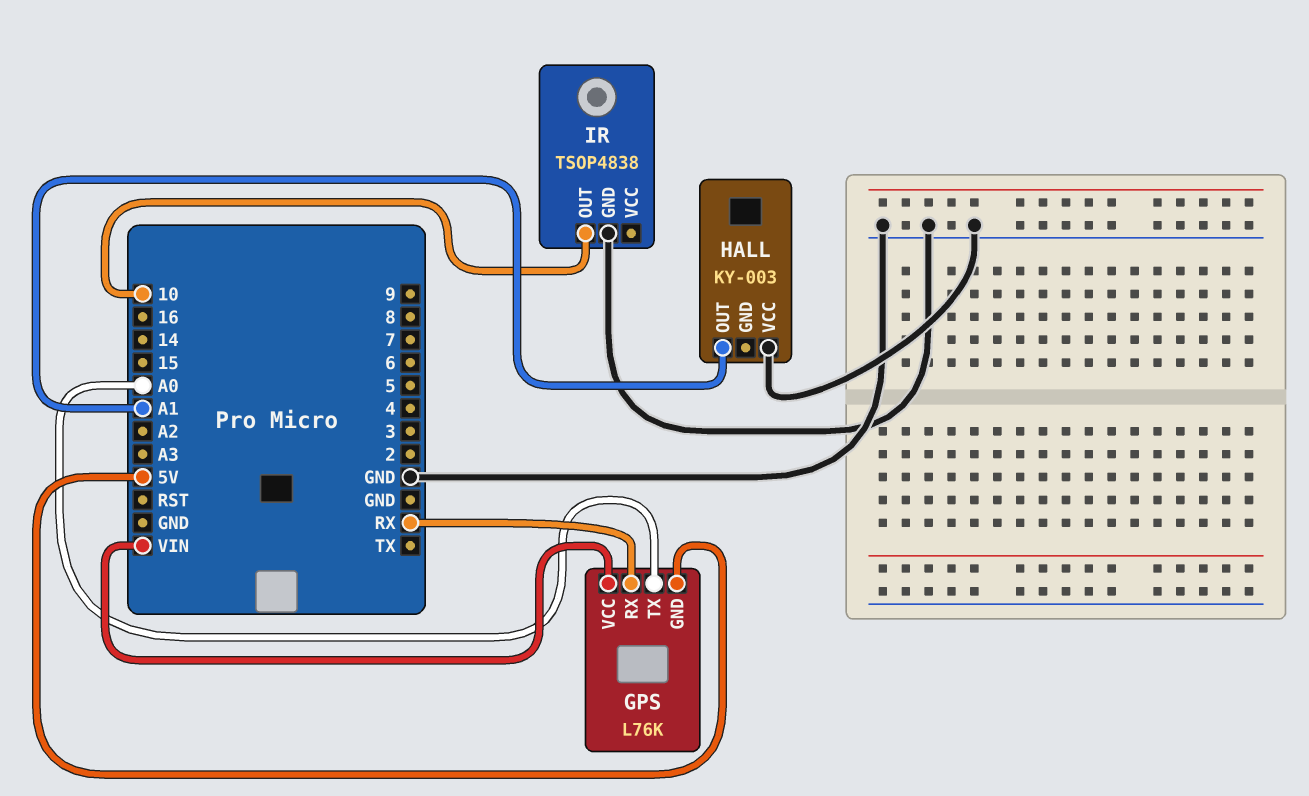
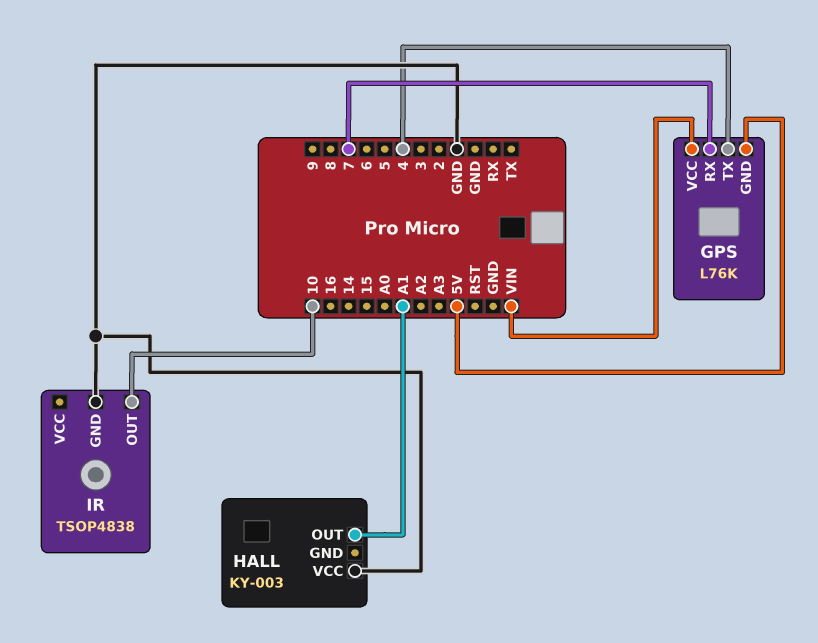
GPS pin RX: RX -> 7
GPS pin TX: A0 -> 4

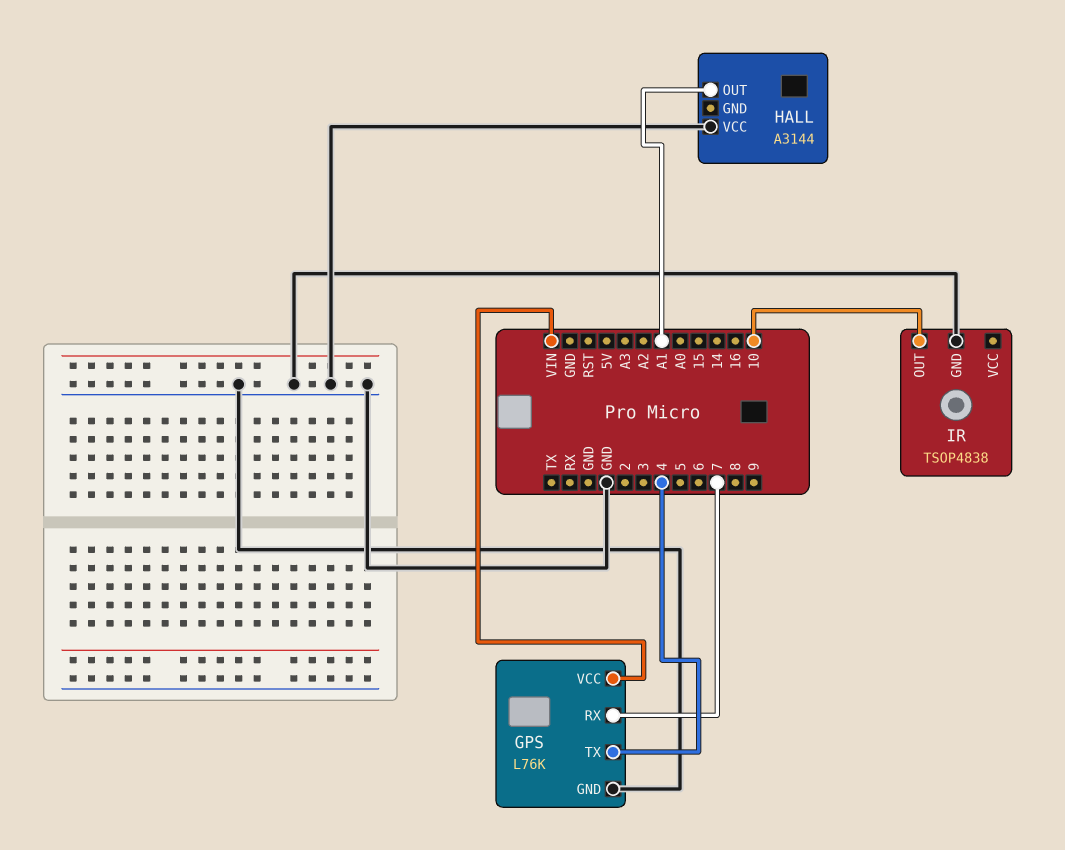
GPS pin GND: 5V -> GND
HALL: KY-003 -> A3144

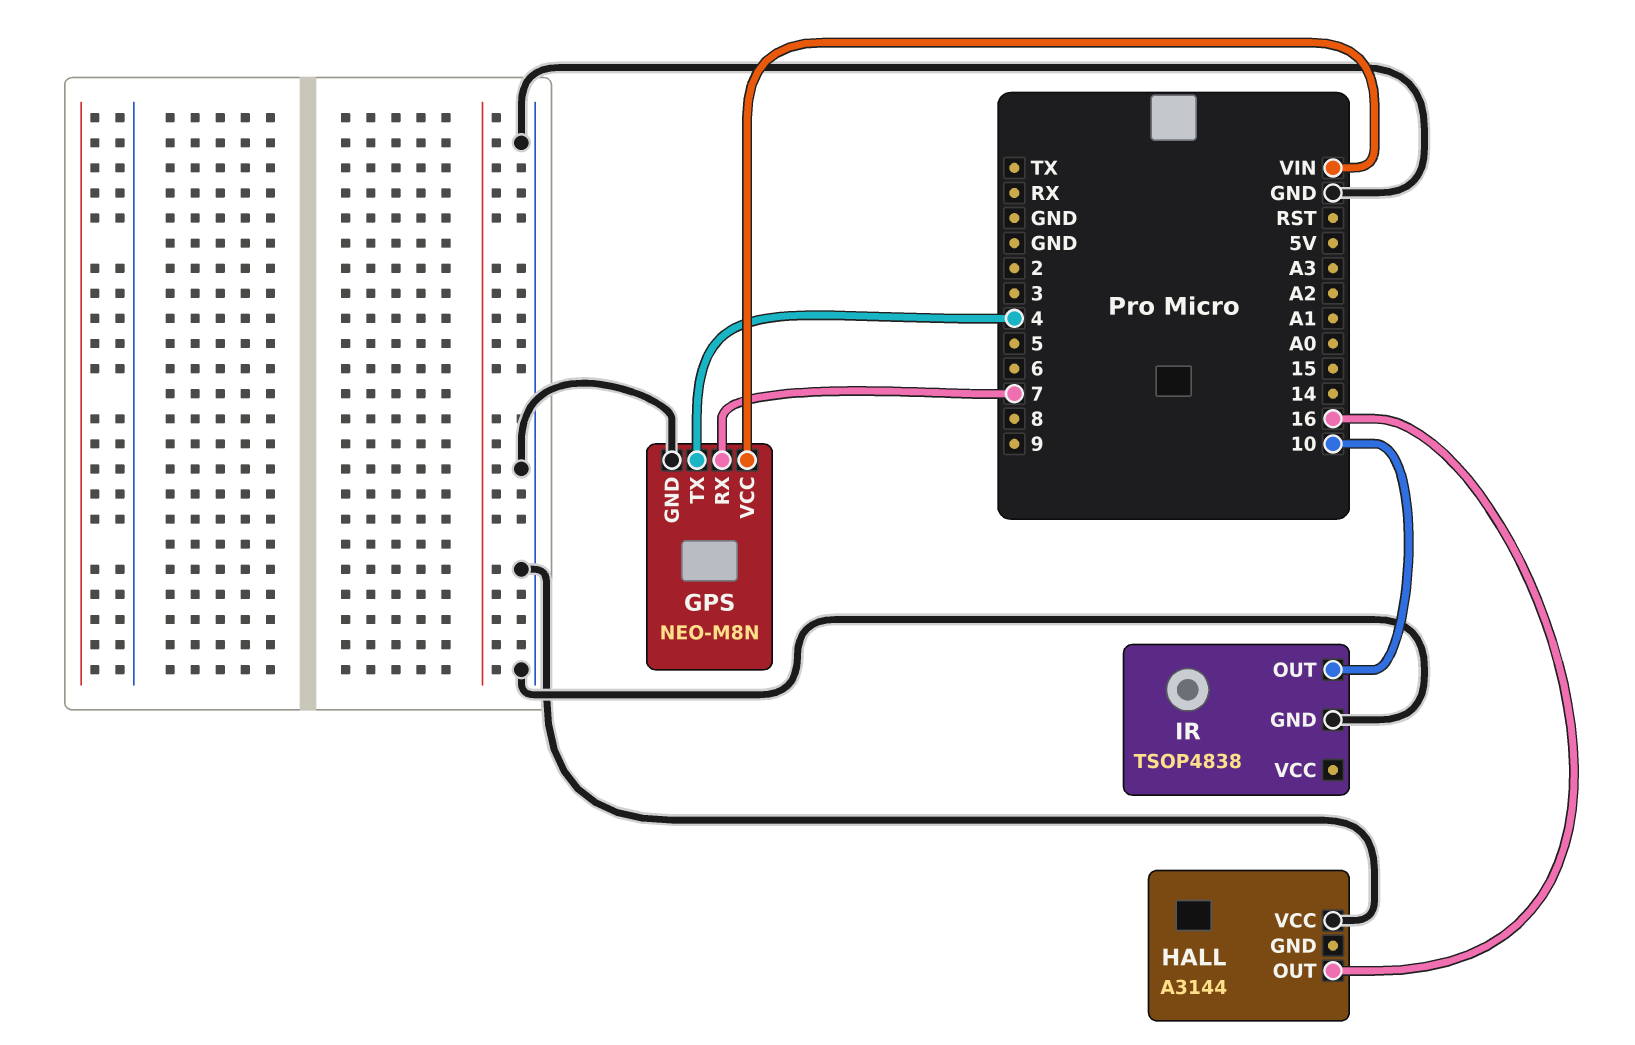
GPS: L76K -> NEO-M8N
HALL pin OUT: A1 -> 16

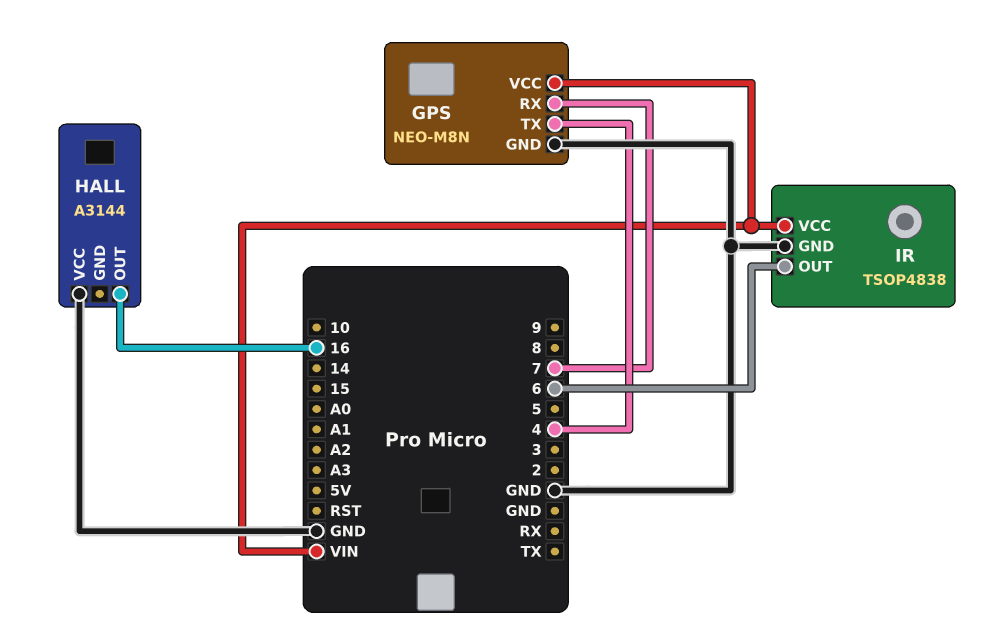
IR pin OUT: 10 -> 6
IR pin VCC: none -> VIN

